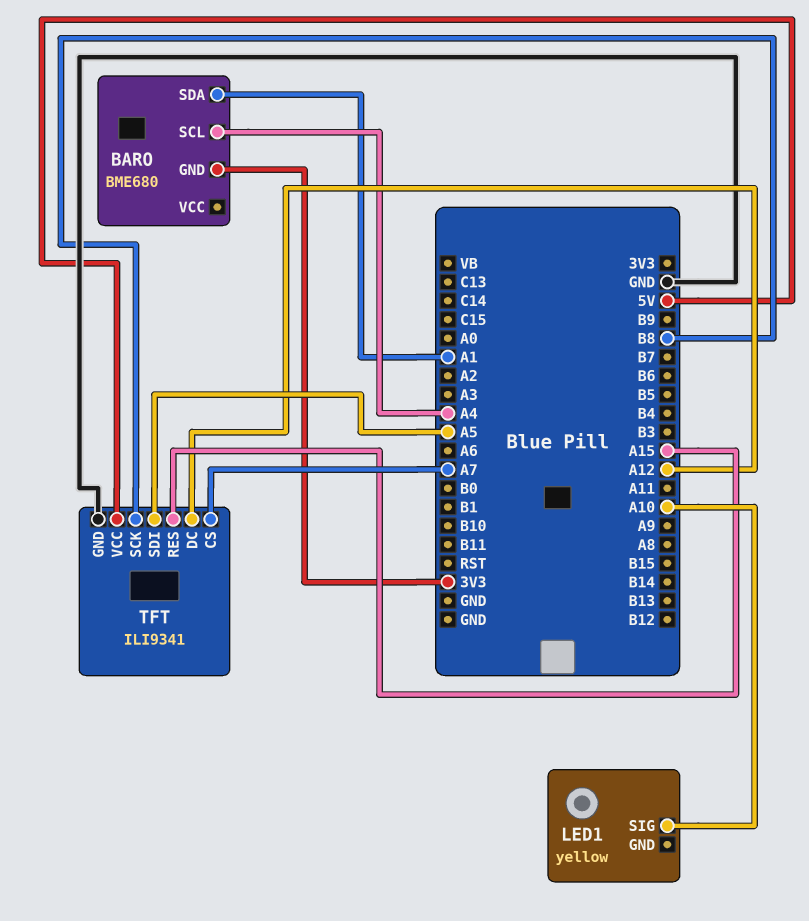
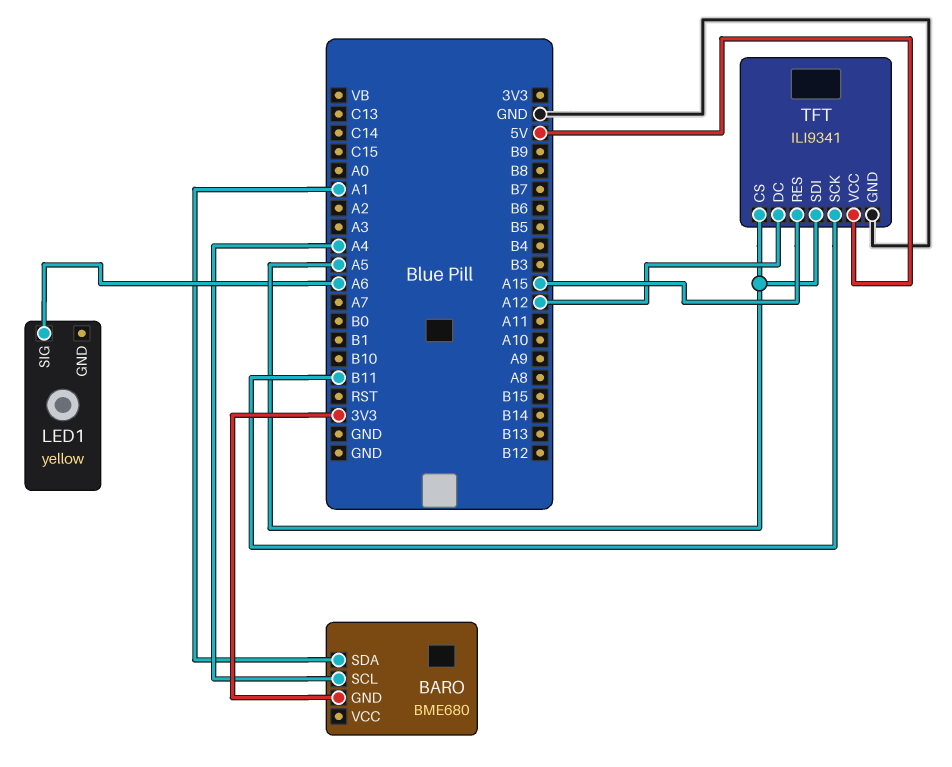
LED1 pin SIG: A10 -> A6
TFT pin CS: A7 -> A5
TFT pin SCK: B8 -> B11

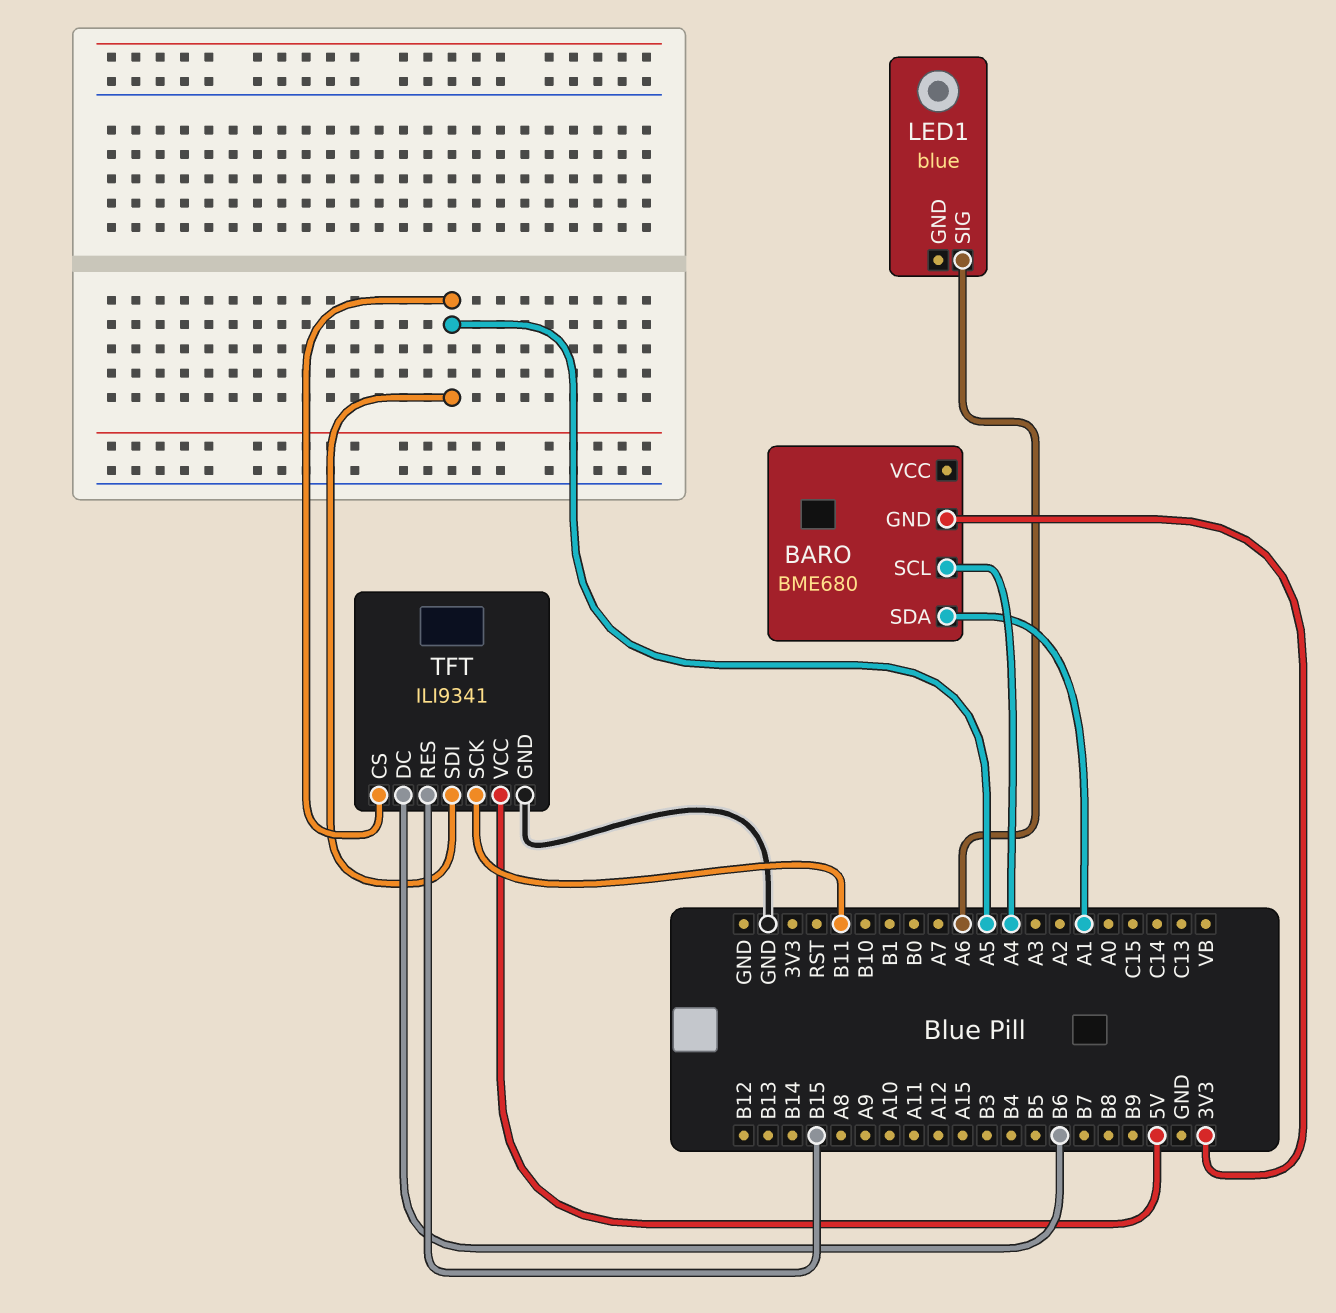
LED1: yellow -> blue
TFT pin DC: A12 -> B6
TFT pin RES: A15 -> B15

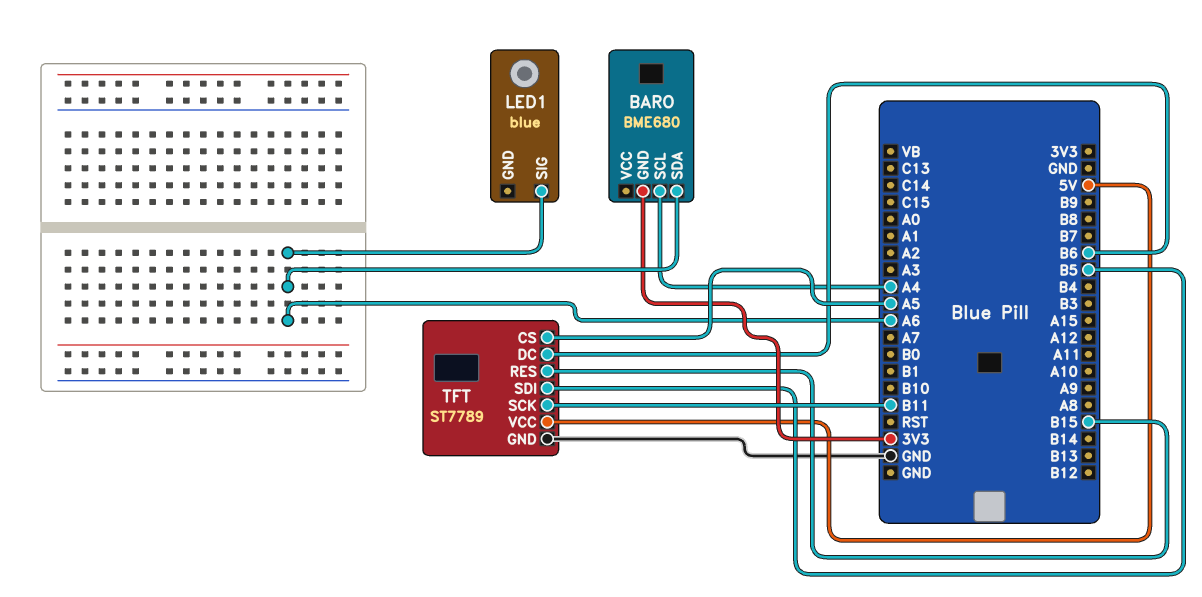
BARO pin SDA: A1 -> A6
TFT: ILI9341 -> ST7789
TFT pin SDI: A5 -> B5

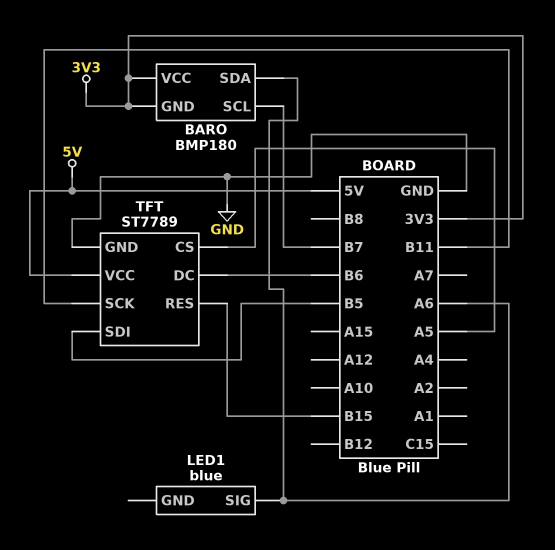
BARO: BME680 -> BMP180
BARO pin SCL: A4 -> B7
BARO pin VCC: none -> 3V3

